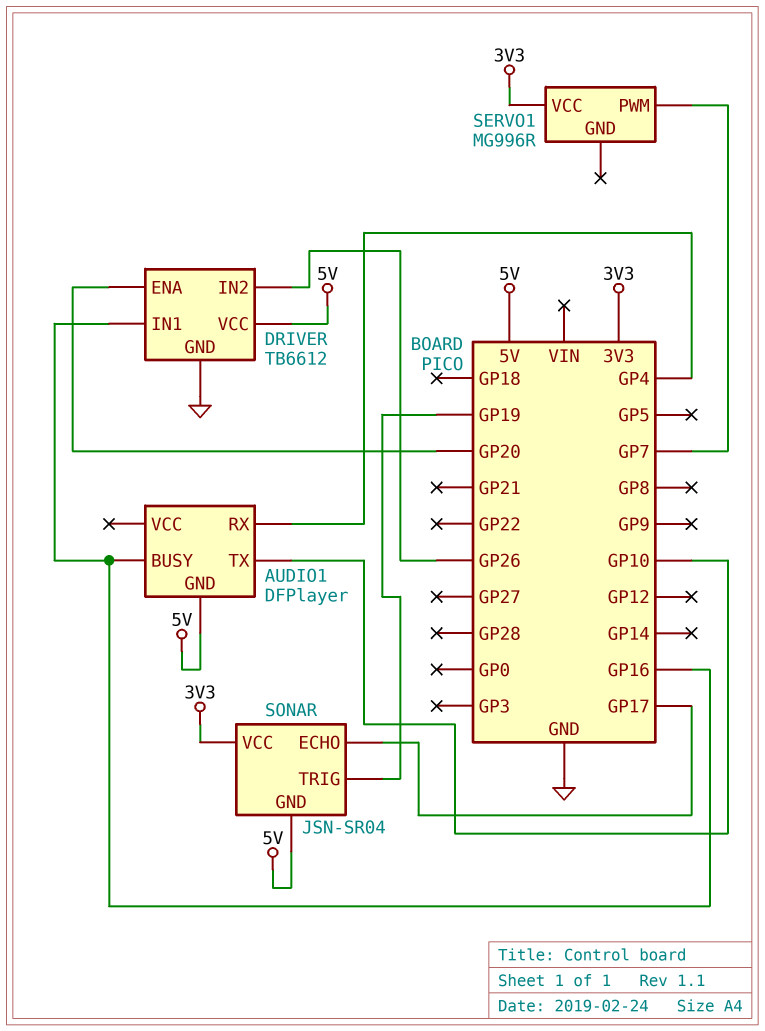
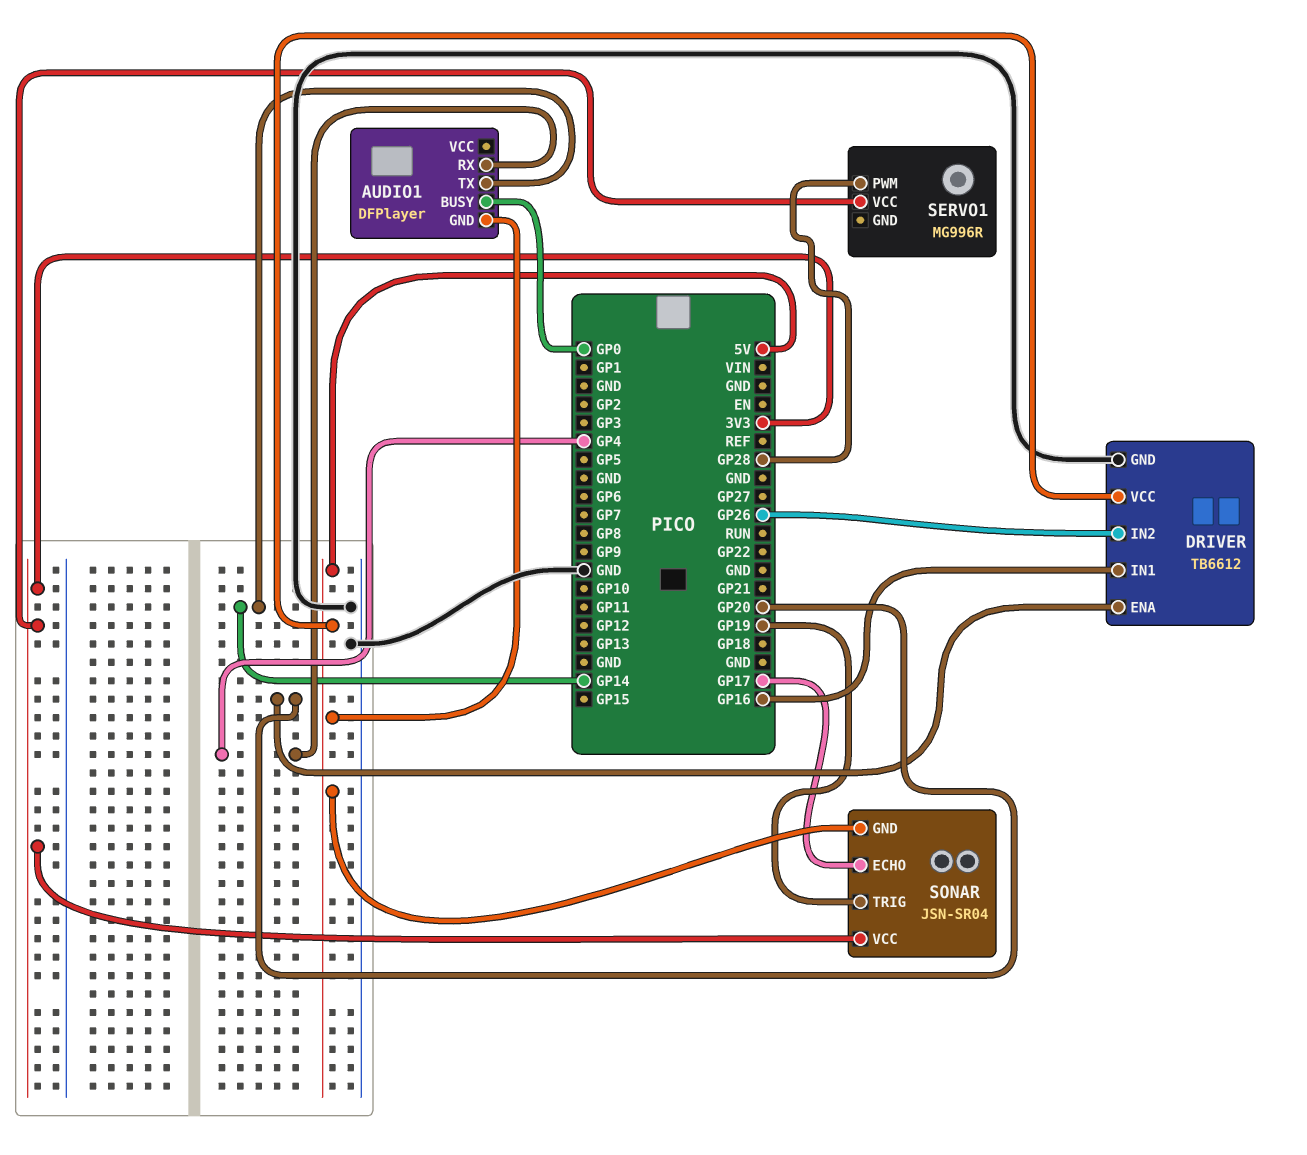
AUDIO1 pin BUSY: GP16 -> GP0
AUDIO1 pin TX: GP10 -> GP14
SERVO1 pin PWM: GP7 -> GP28

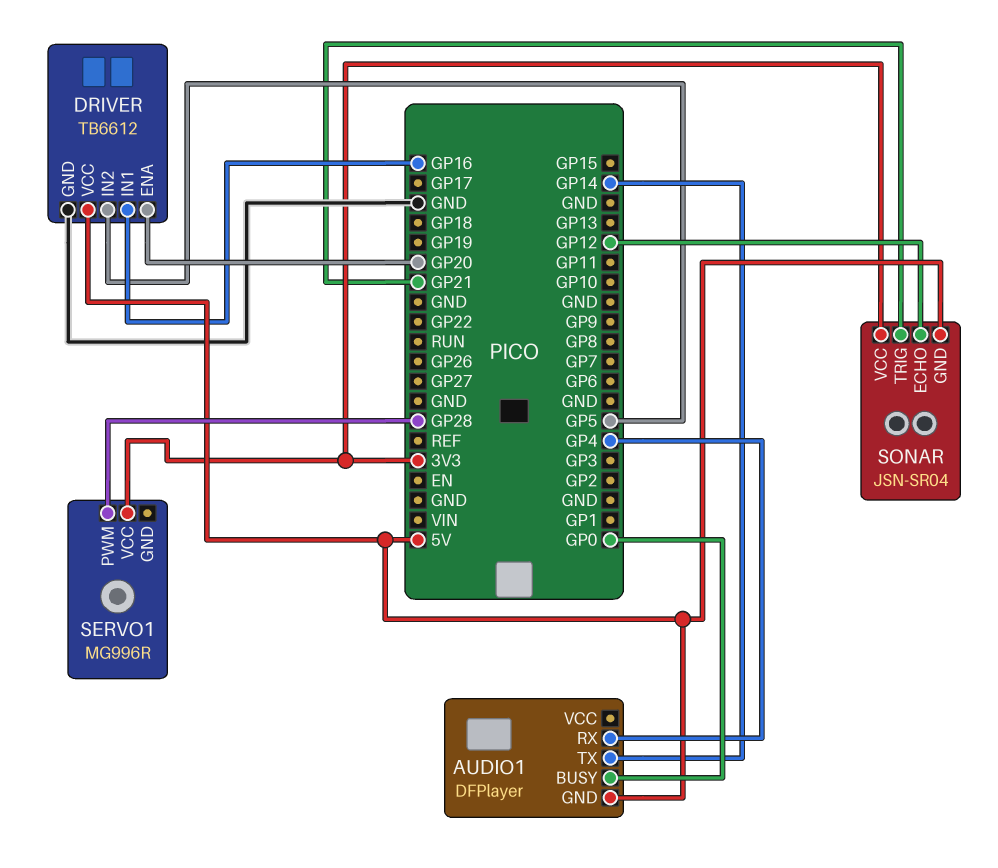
DRIVER pin IN2: GP26 -> GP5
SONAR pin ECHO: GP17 -> GP12
SONAR pin TRIG: GP19 -> GP21

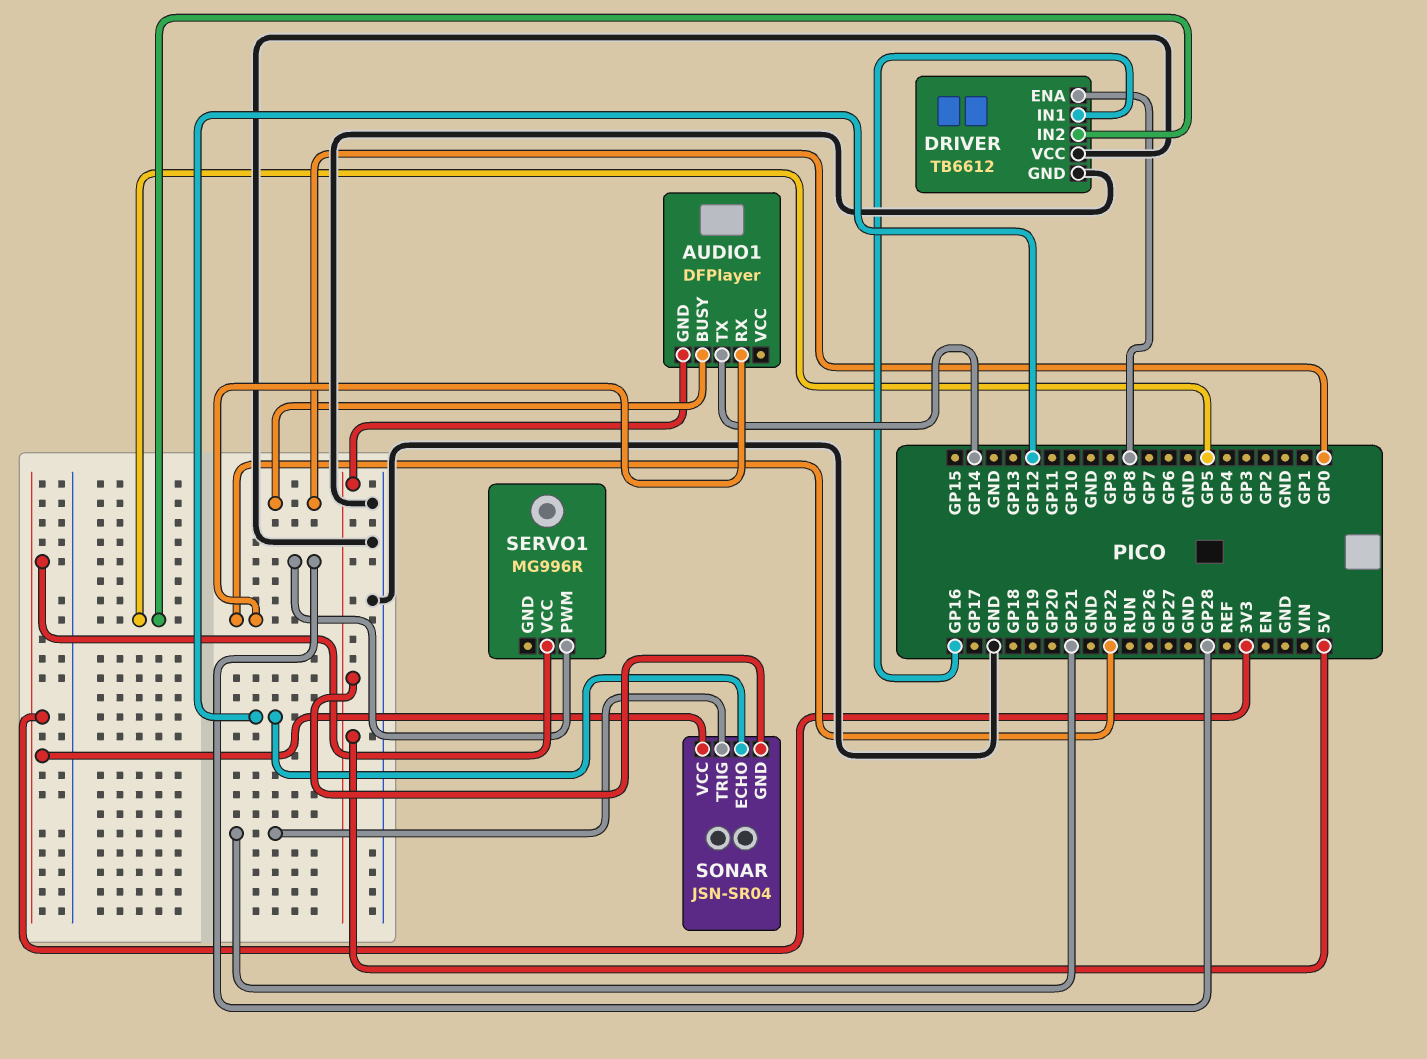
AUDIO1 pin RX: GP4 -> GP22
DRIVER pin ENA: GP20 -> GP8
DRIVER pin VCC: 5V -> GND

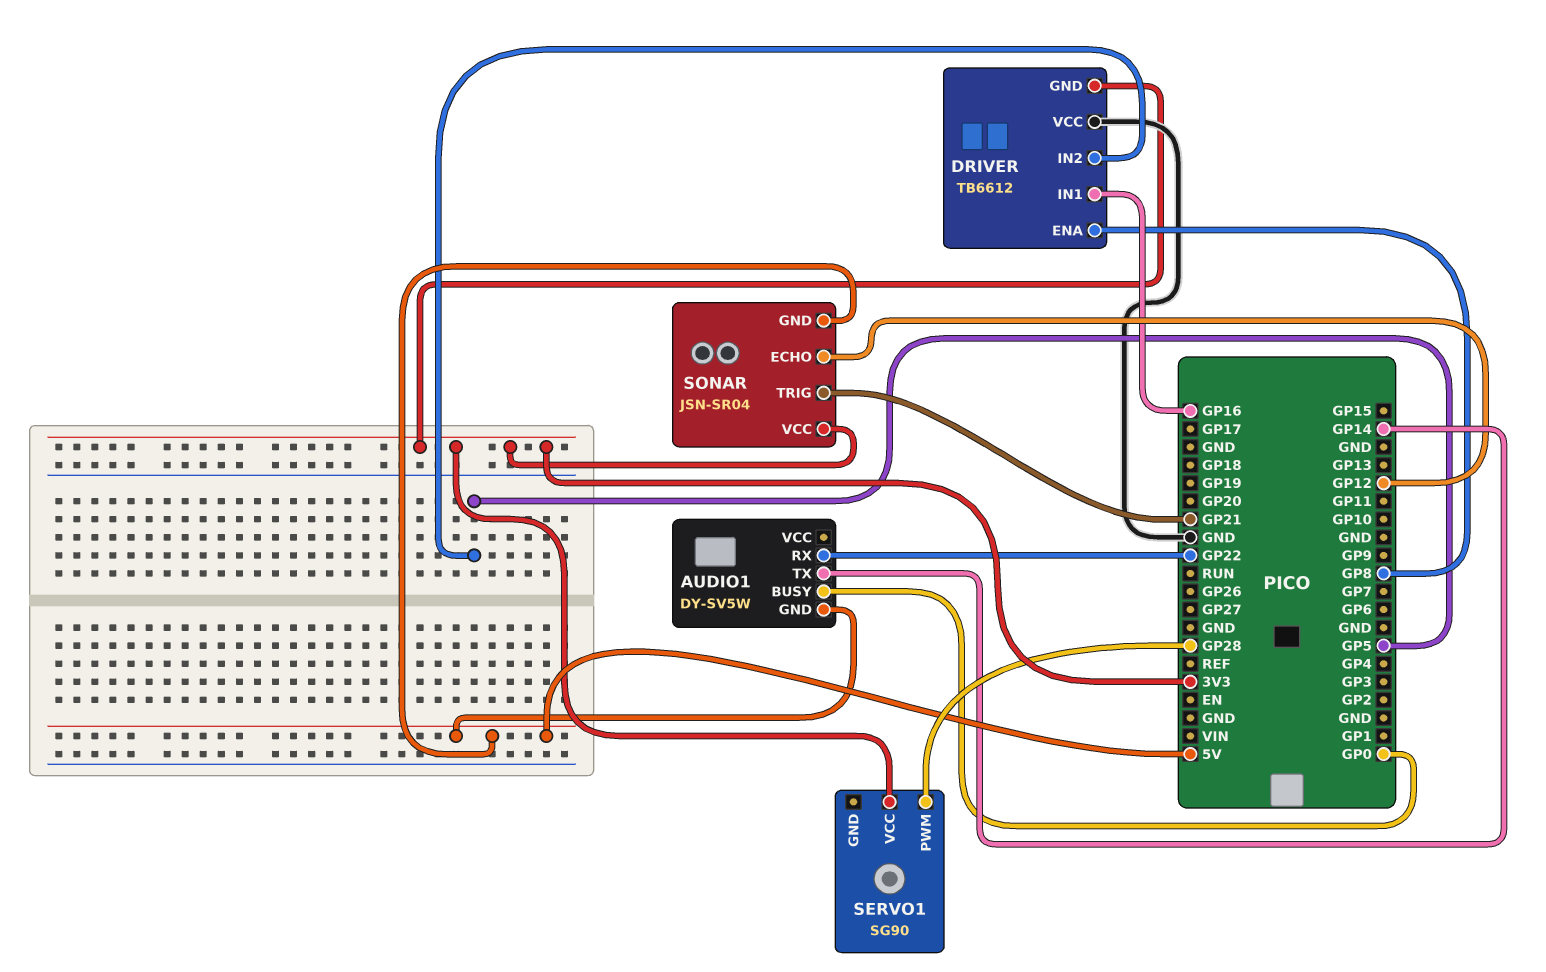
AUDIO1: DFPlayer -> DY-SV5W
DRIVER pin GND: GND -> 3V3
SERVO1: MG996R -> SG90

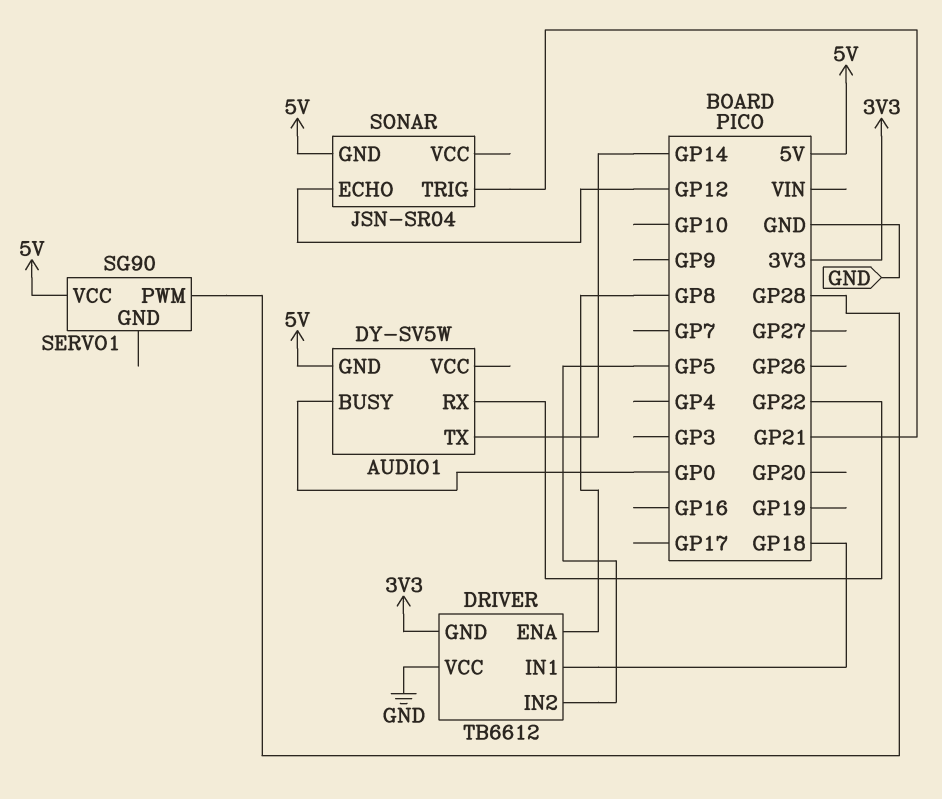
DRIVER pin IN1: GP16 -> GP18
SERVO1 pin VCC: 3V3 -> 5V
SONAR pin VCC: 3V3 -> none

